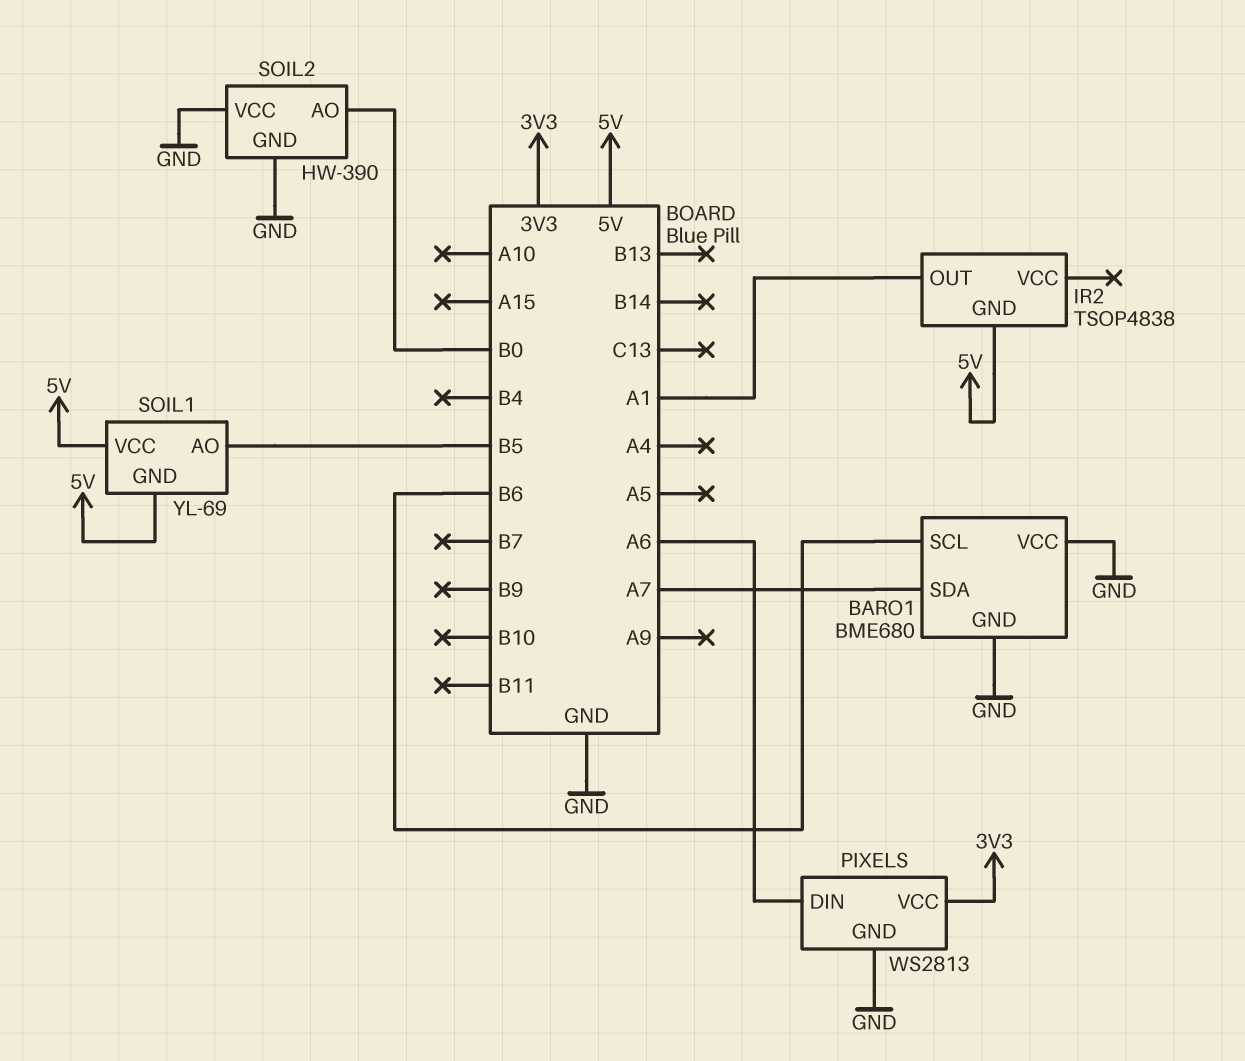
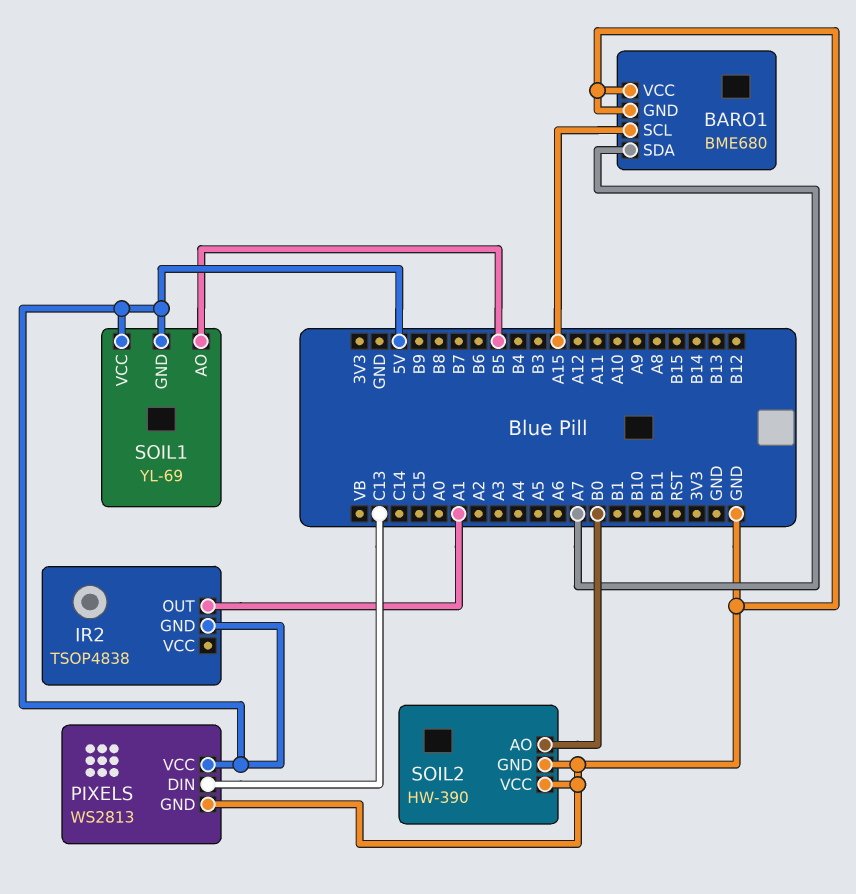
BARO1 pin SCL: B6 -> A15
PIXELS pin DIN: A6 -> C13
PIXELS pin VCC: 3V3 -> 5V

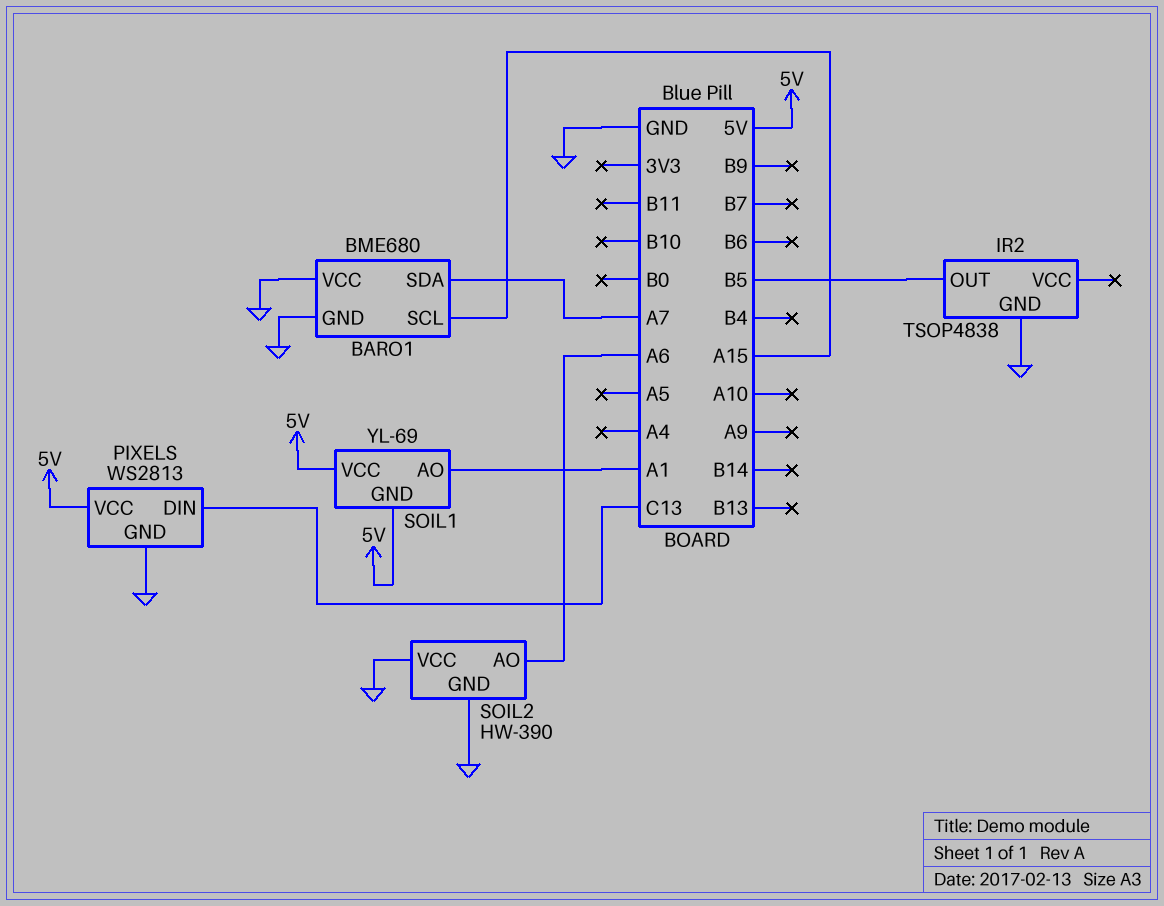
IR2 pin GND: 5V -> GND
IR2 pin OUT: A1 -> B5
SOIL1 pin AO: B5 -> A1
SOIL2 pin AO: B0 -> A6

